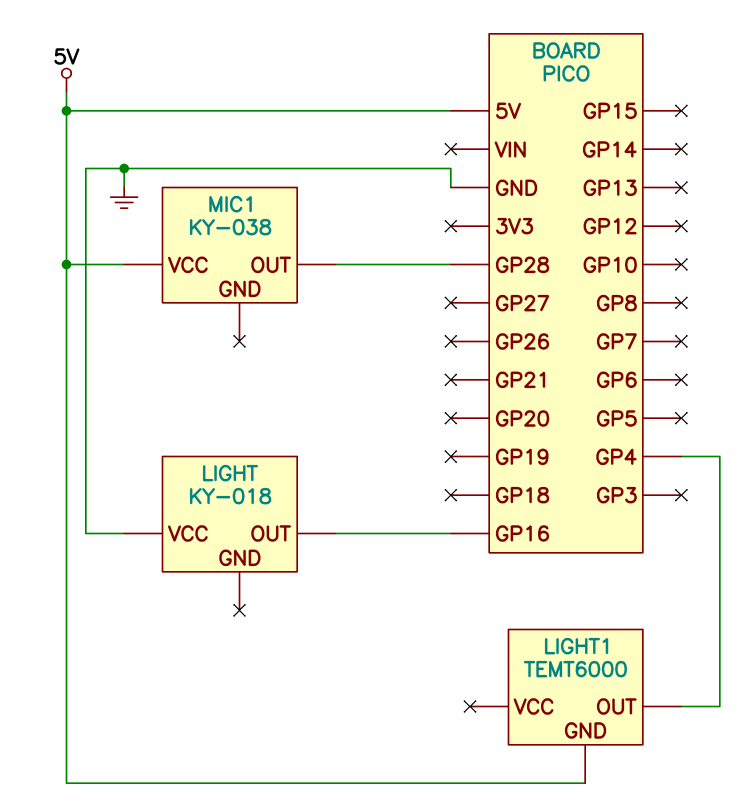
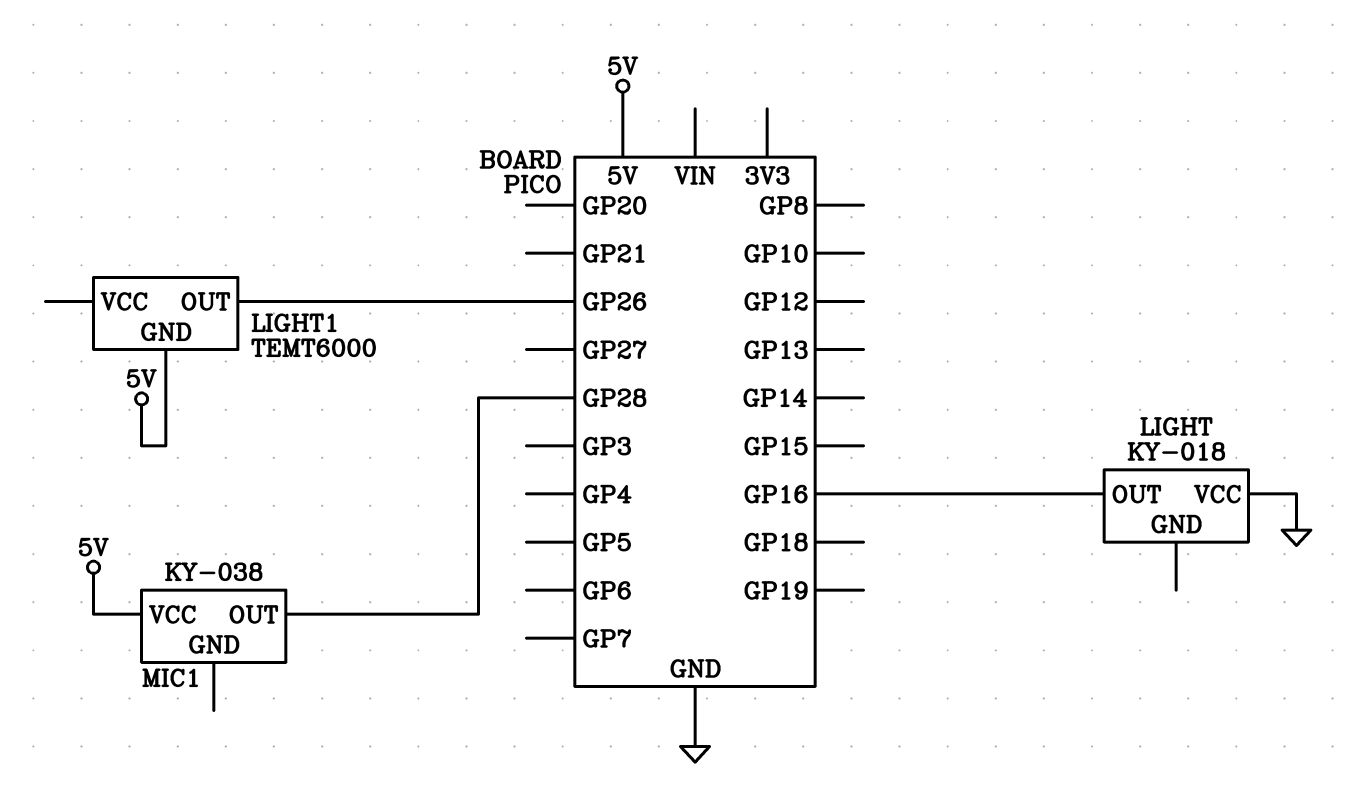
LIGHT1 pin OUT: GP4 -> GP26

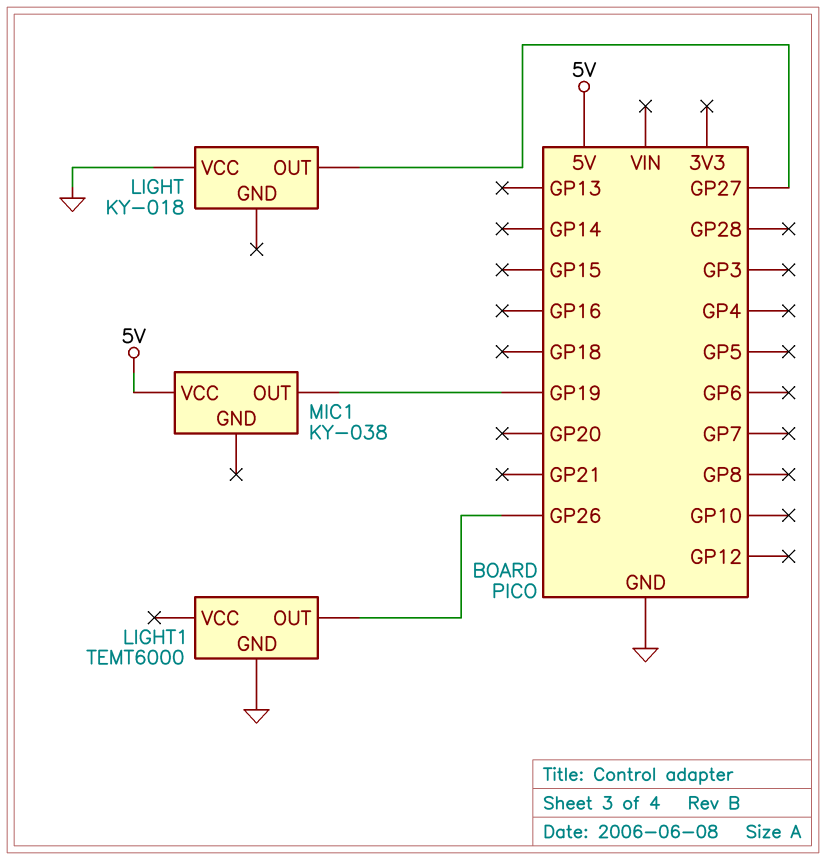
LIGHT pin OUT: GP16 -> GP27
LIGHT1 pin GND: 5V -> GND
MIC1 pin OUT: GP28 -> GP19

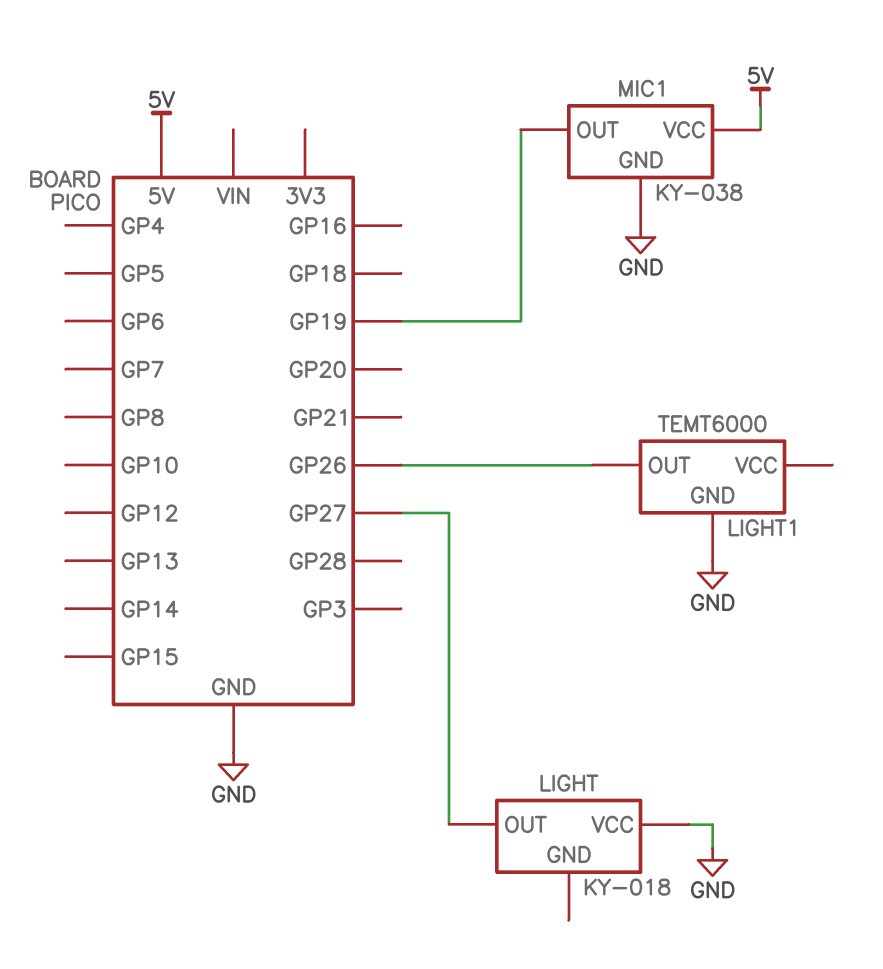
MIC1 pin GND: none -> GND

